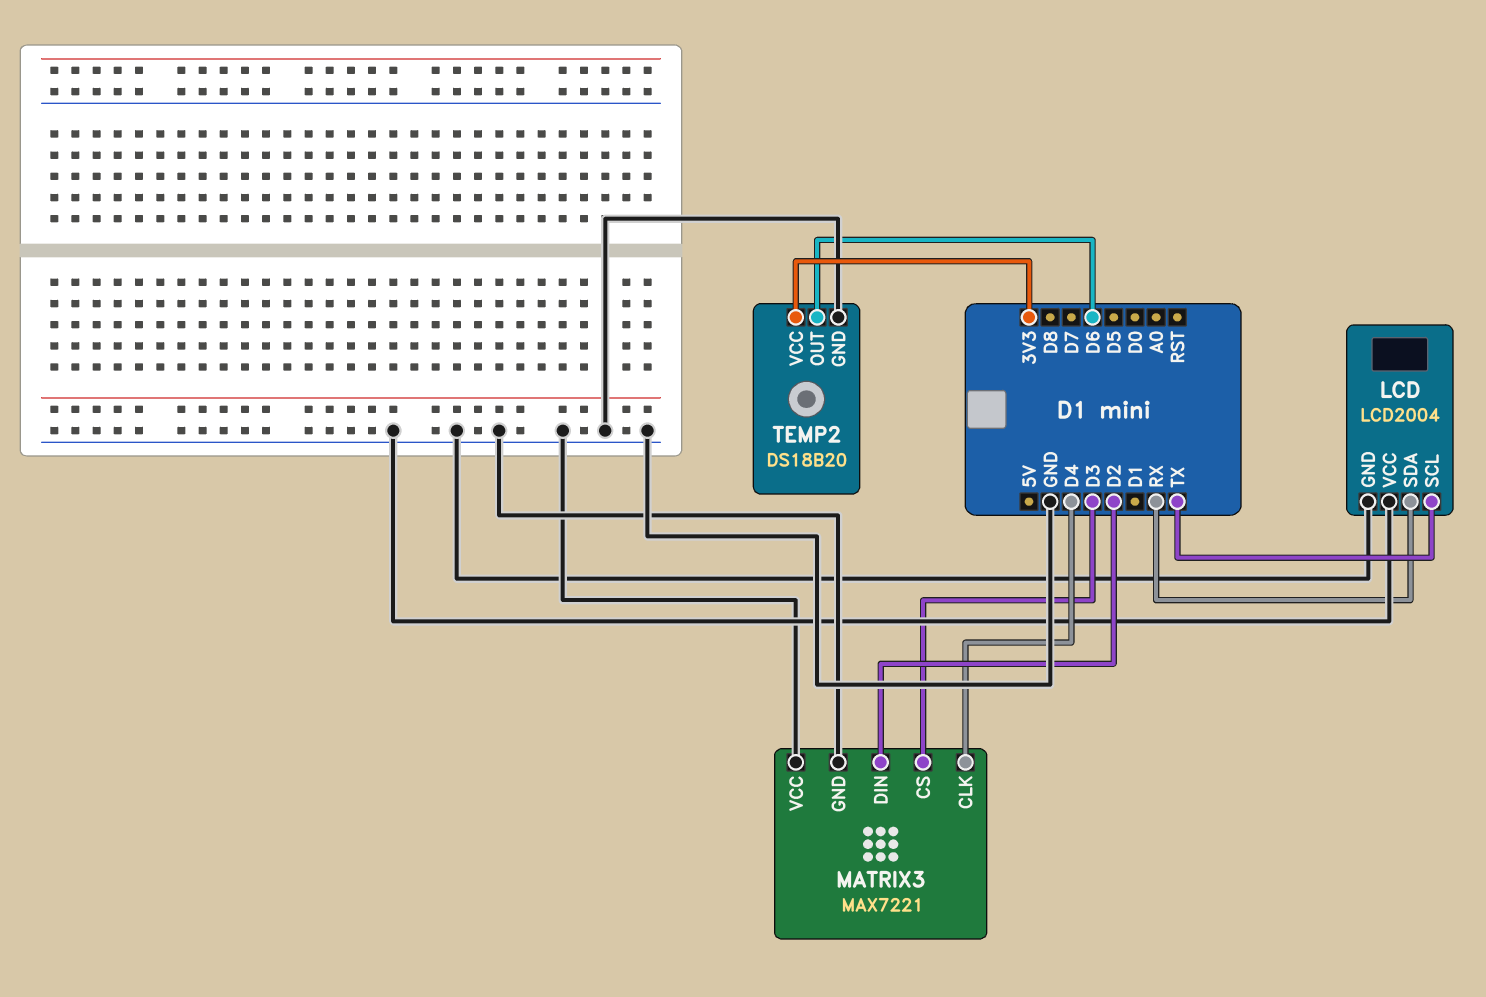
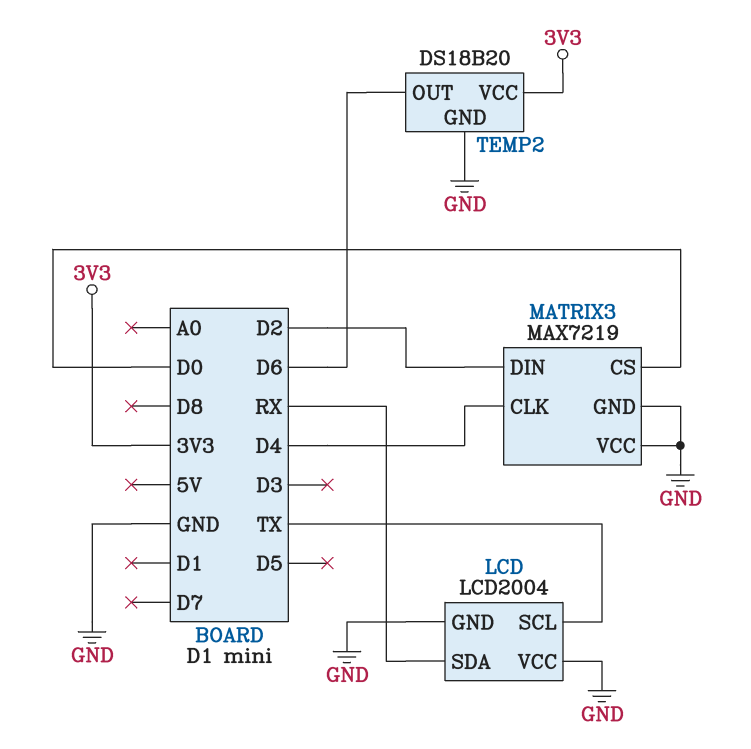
MATRIX3: MAX7221 -> MAX7219
MATRIX3 pin CS: D3 -> D0

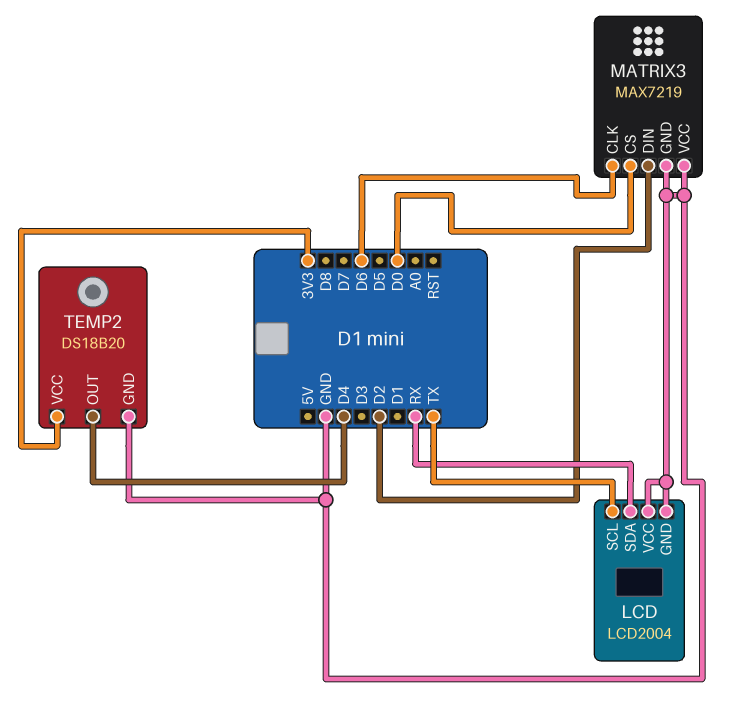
MATRIX3 pin CLK: D4 -> D6
TEMP2 pin OUT: D6 -> D4

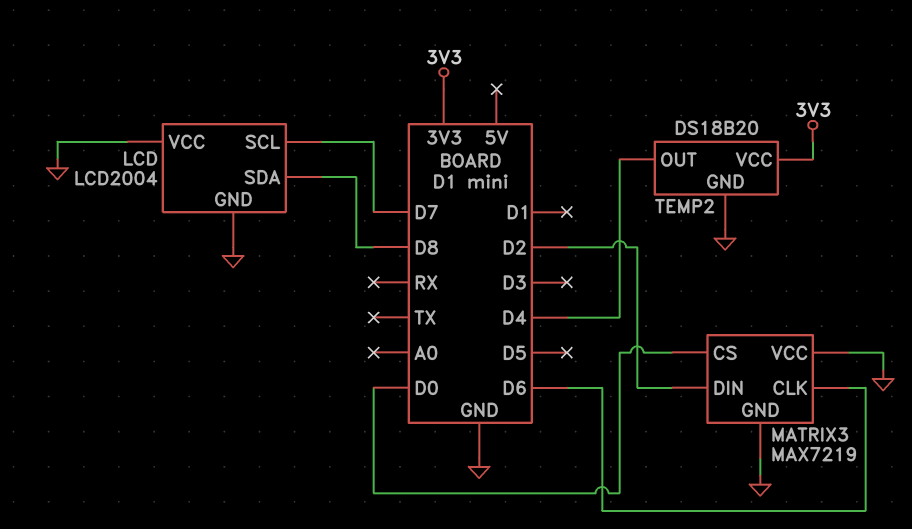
LCD pin SCL: TX -> D7
LCD pin SDA: RX -> D8

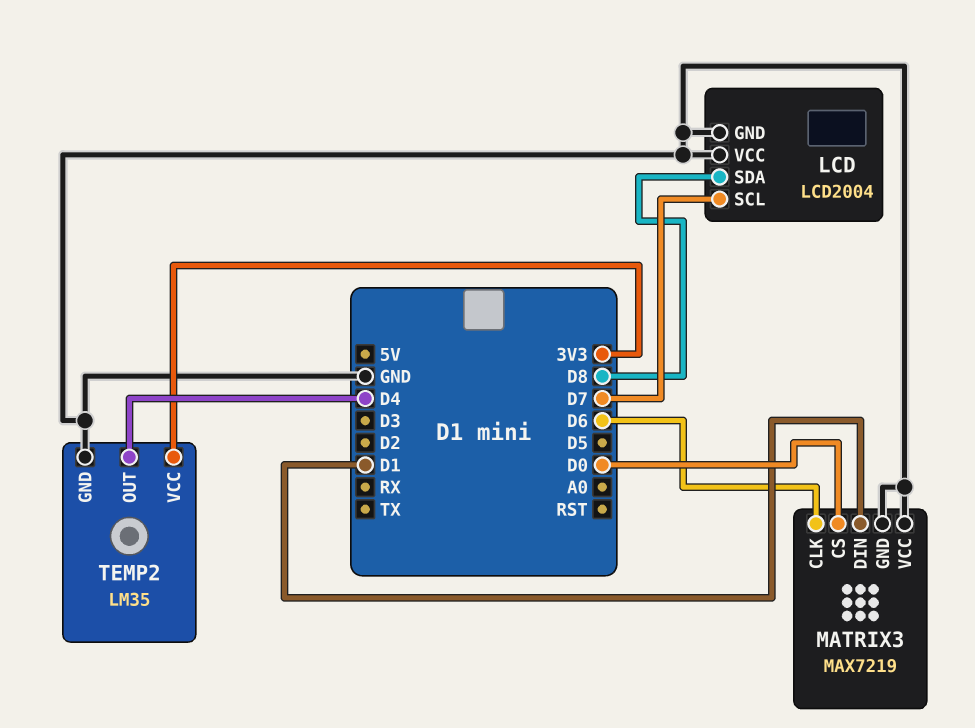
MATRIX3 pin DIN: D2 -> D1
TEMP2: DS18B20 -> LM35

